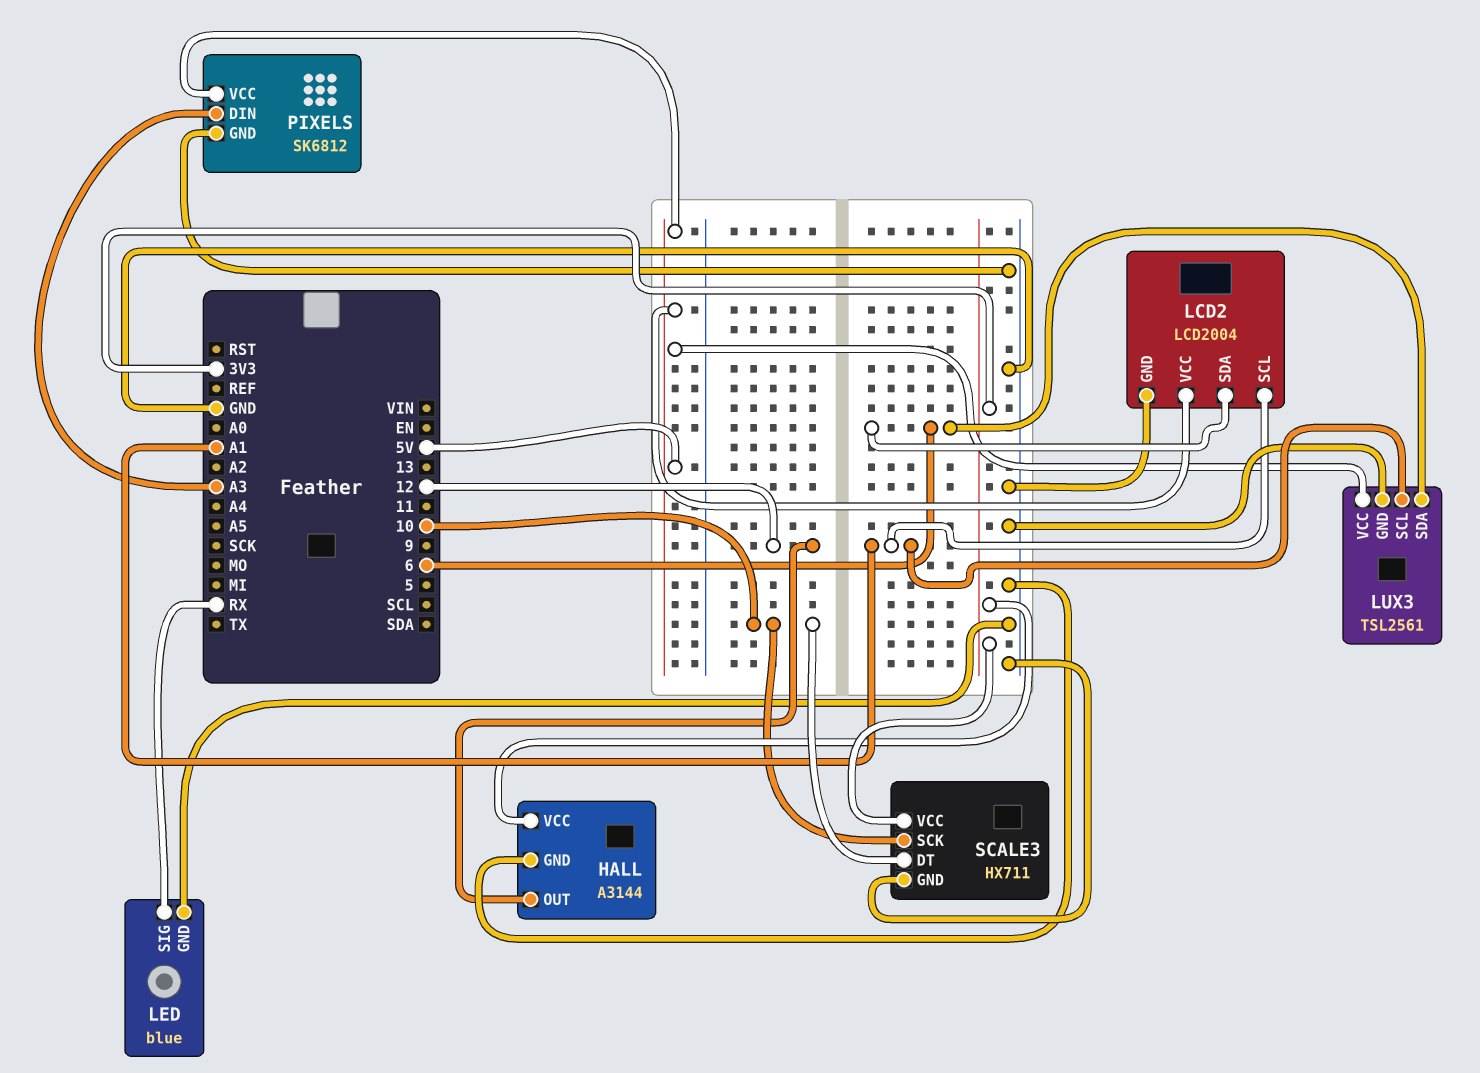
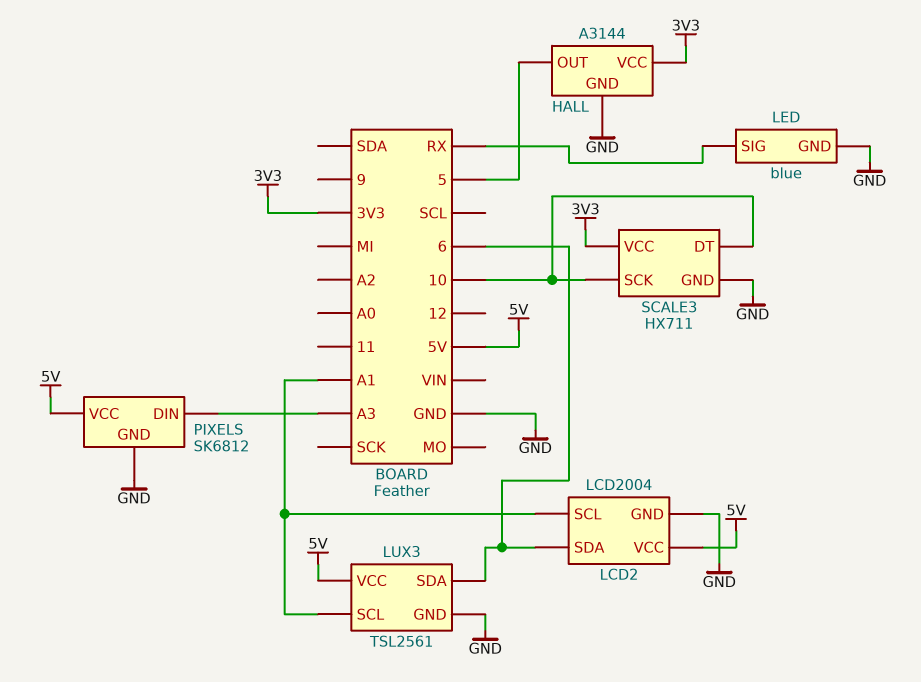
HALL pin OUT: 12 -> 5

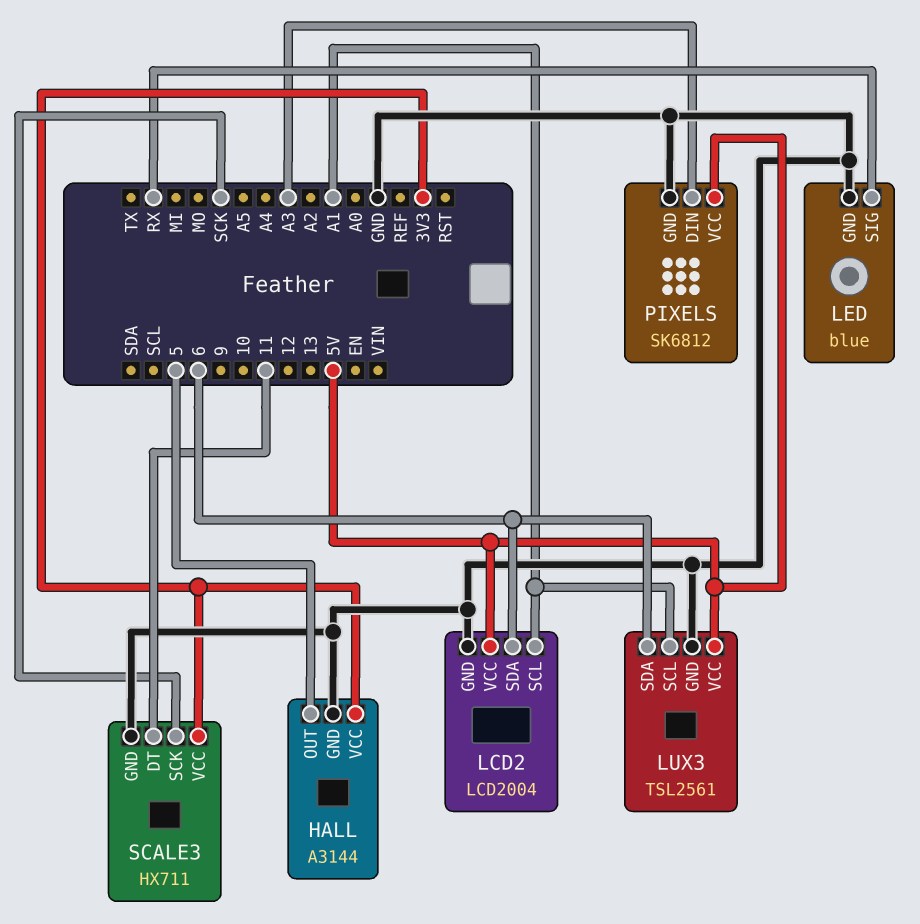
SCALE3 pin DT: 10 -> 11
SCALE3 pin SCK: 10 -> SCK

